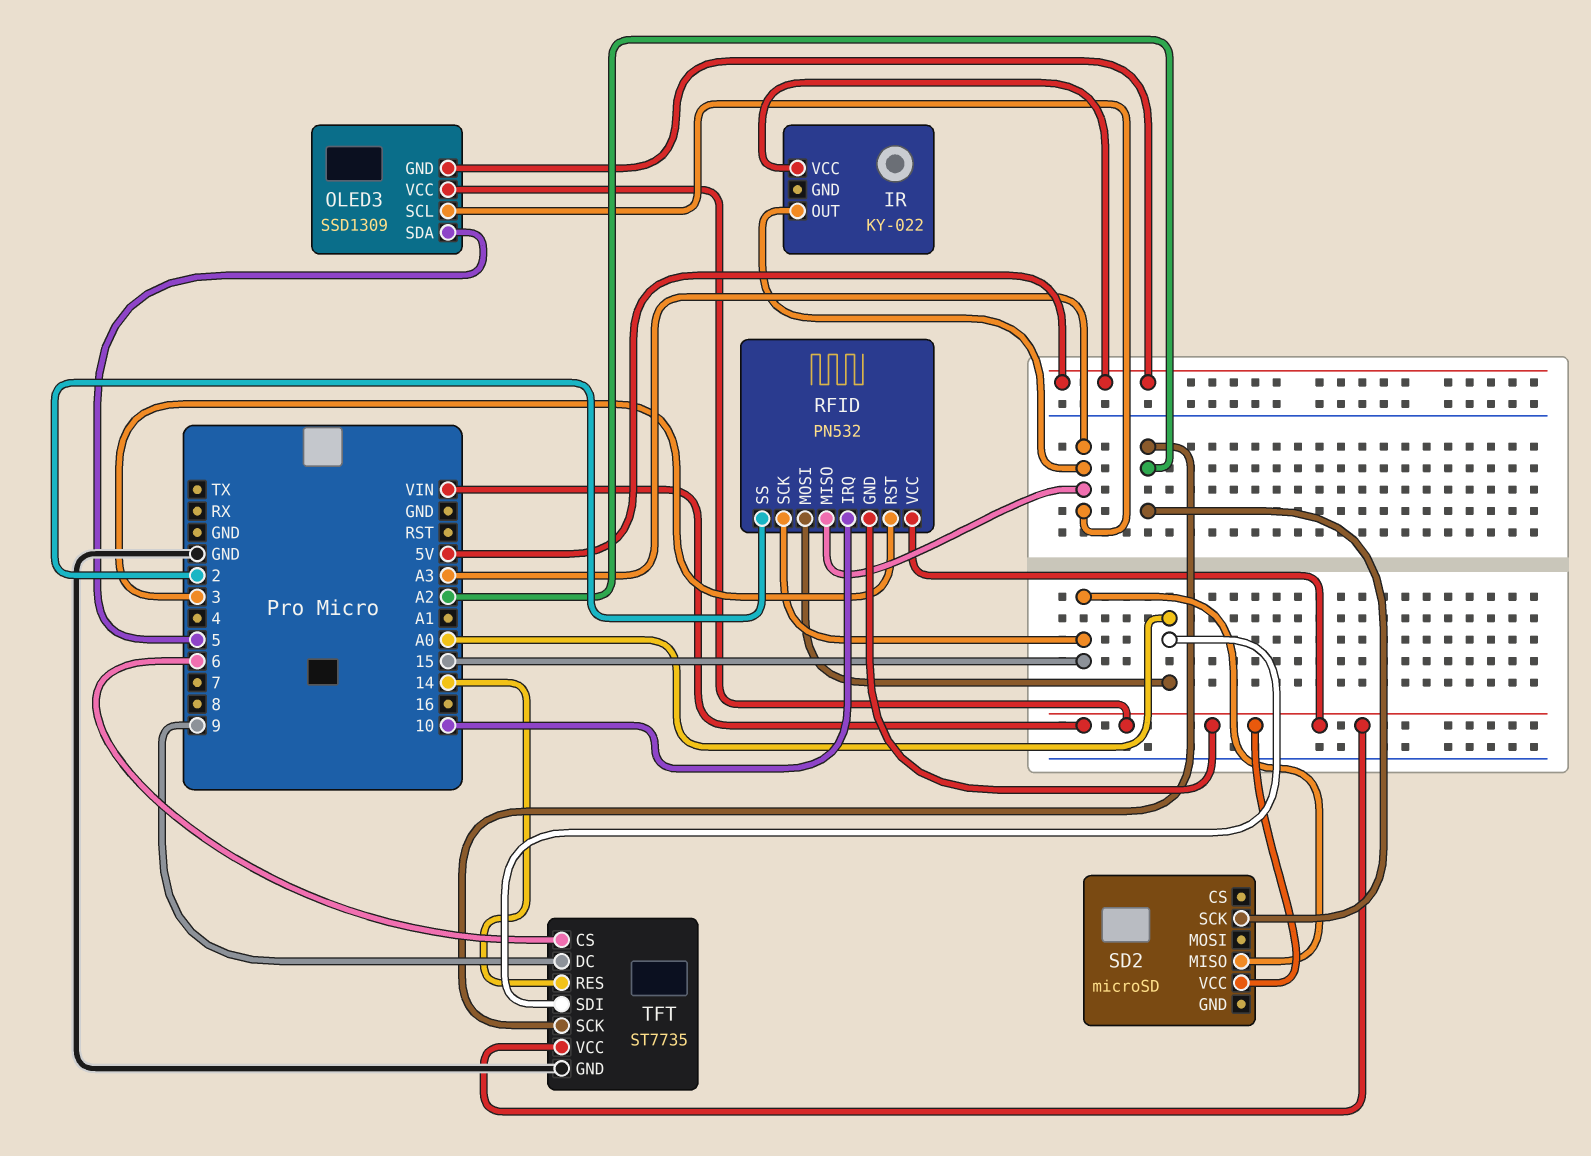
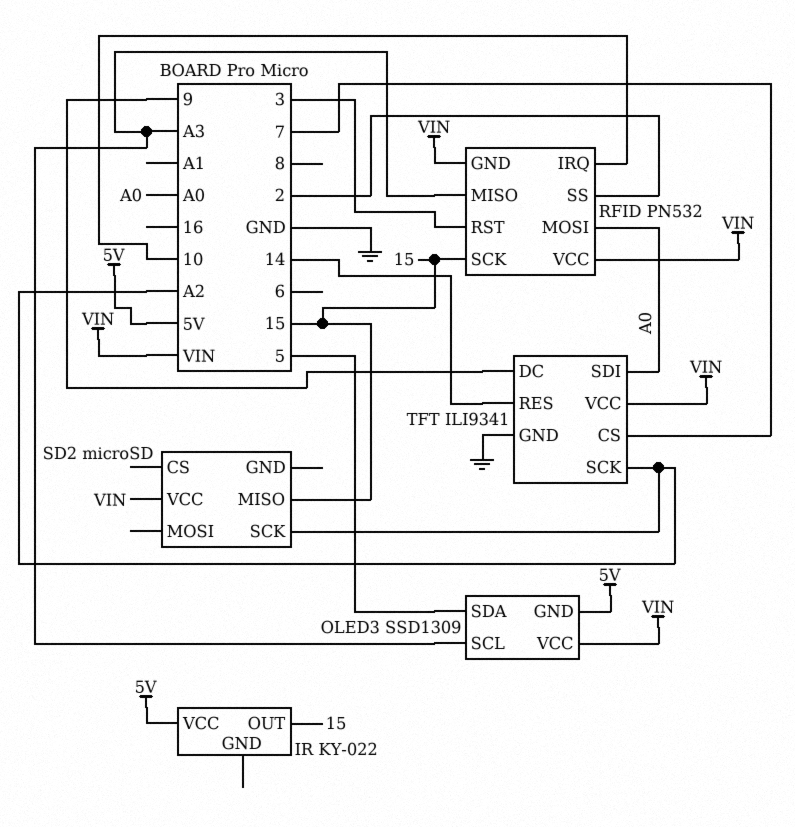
IR pin OUT: A3 -> 15
TFT: ST7735 -> ILI9341
TFT pin CS: 6 -> 7

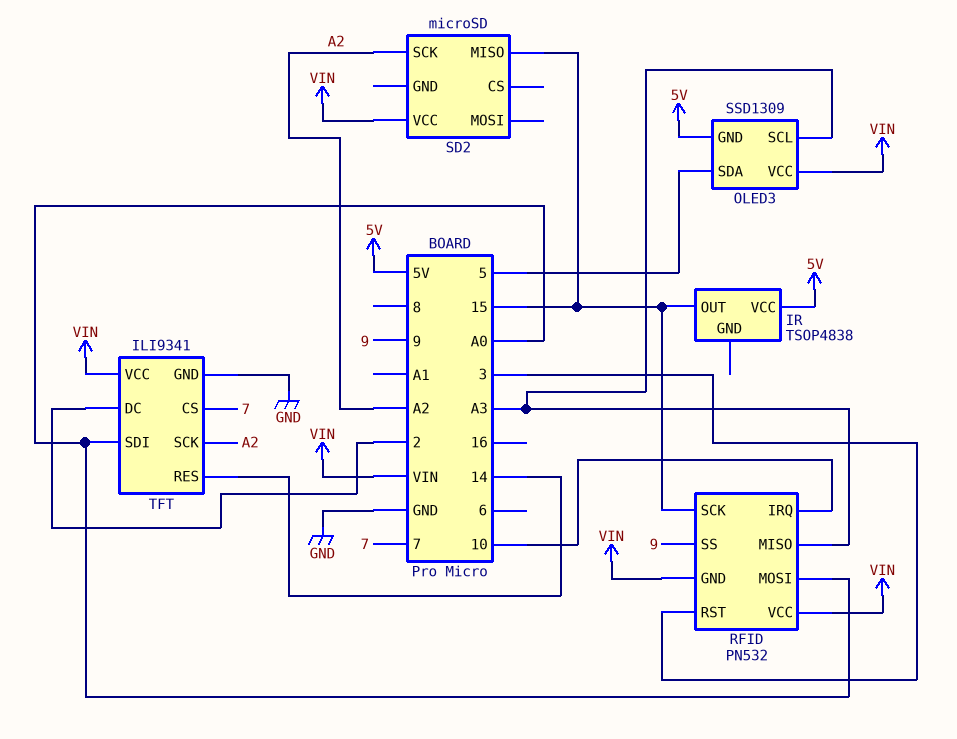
IR: KY-022 -> TSOP4838
RFID pin SS: 2 -> 9
TFT pin DC: 9 -> 2

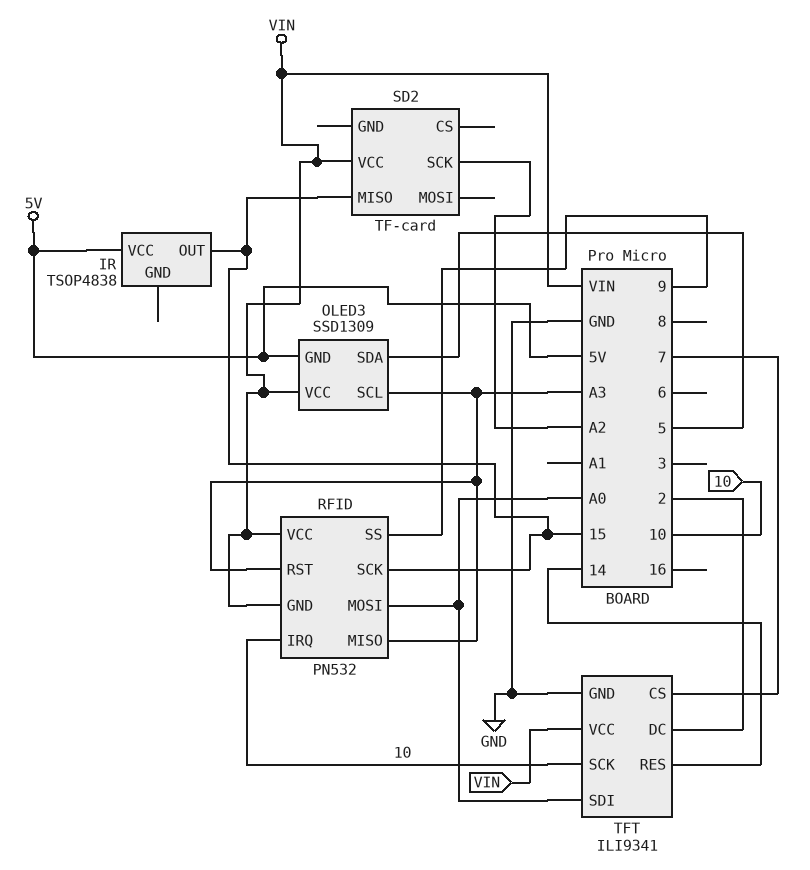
RFID pin RST: 3 -> A3
SD2: microSD -> TF-card
TFT pin SCK: A2 -> 10

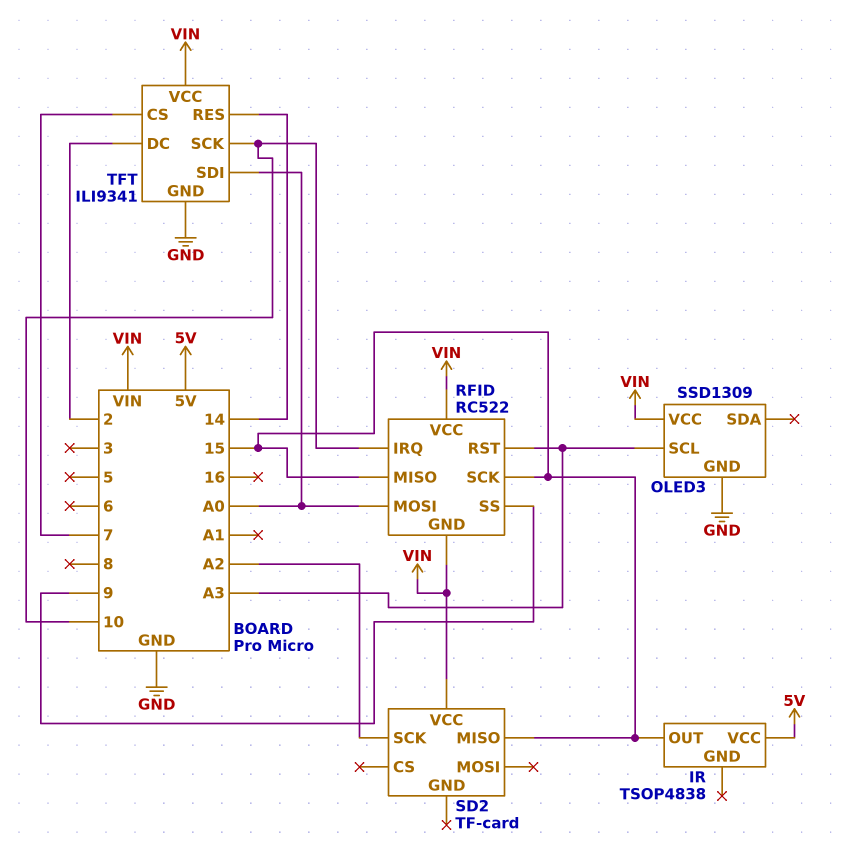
OLED3 pin GND: 5V -> GND
OLED3 pin SDA: 5 -> none
RFID: PN532 -> RC522
RFID pin MISO: A3 -> 15

